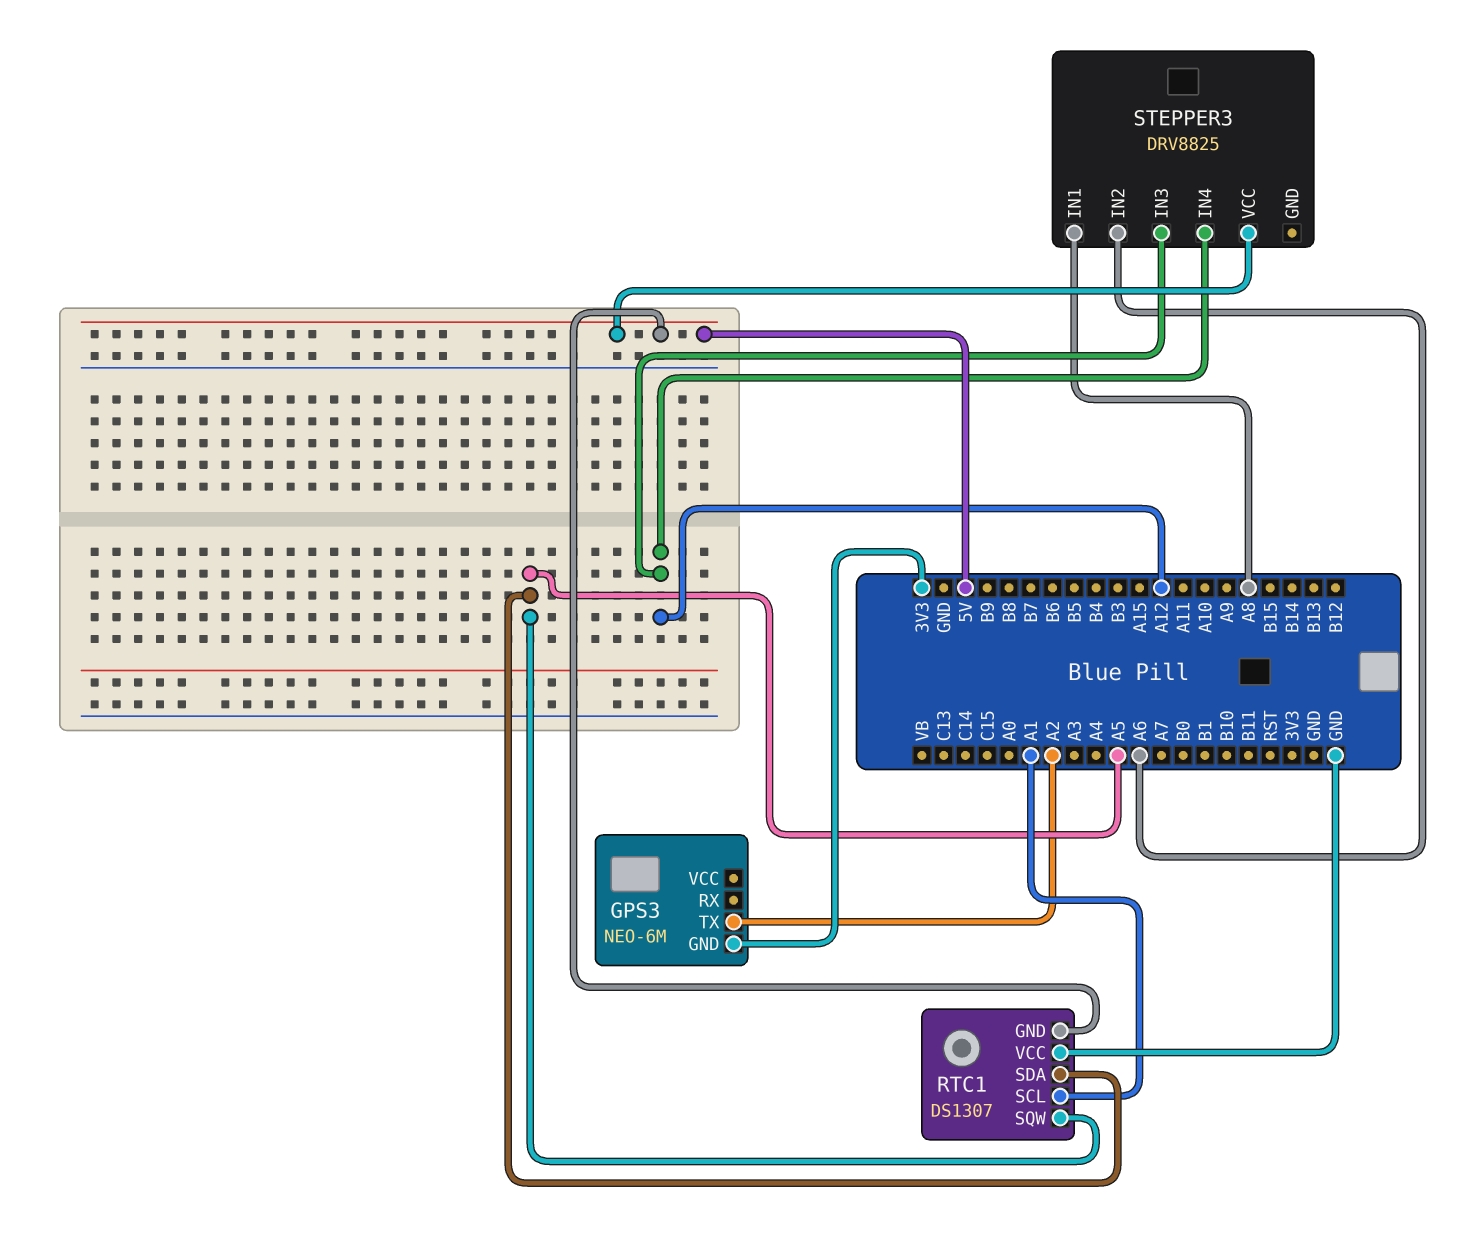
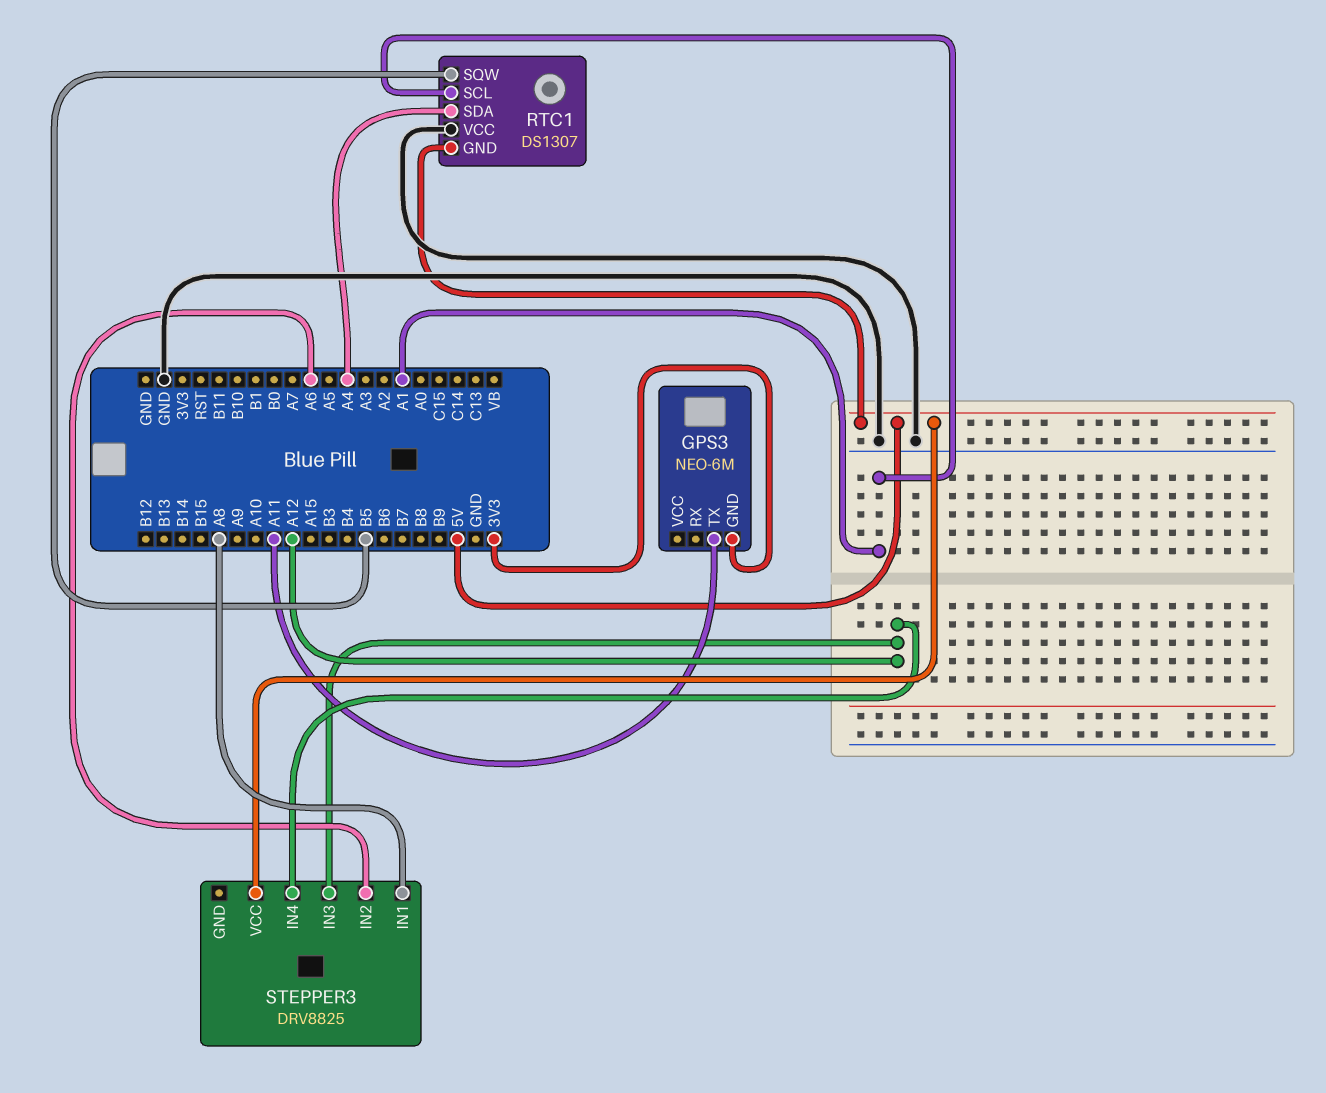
GPS3 pin TX: A2 -> A11
RTC1 pin SDA: A5 -> A4
RTC1 pin SQW: A5 -> B5

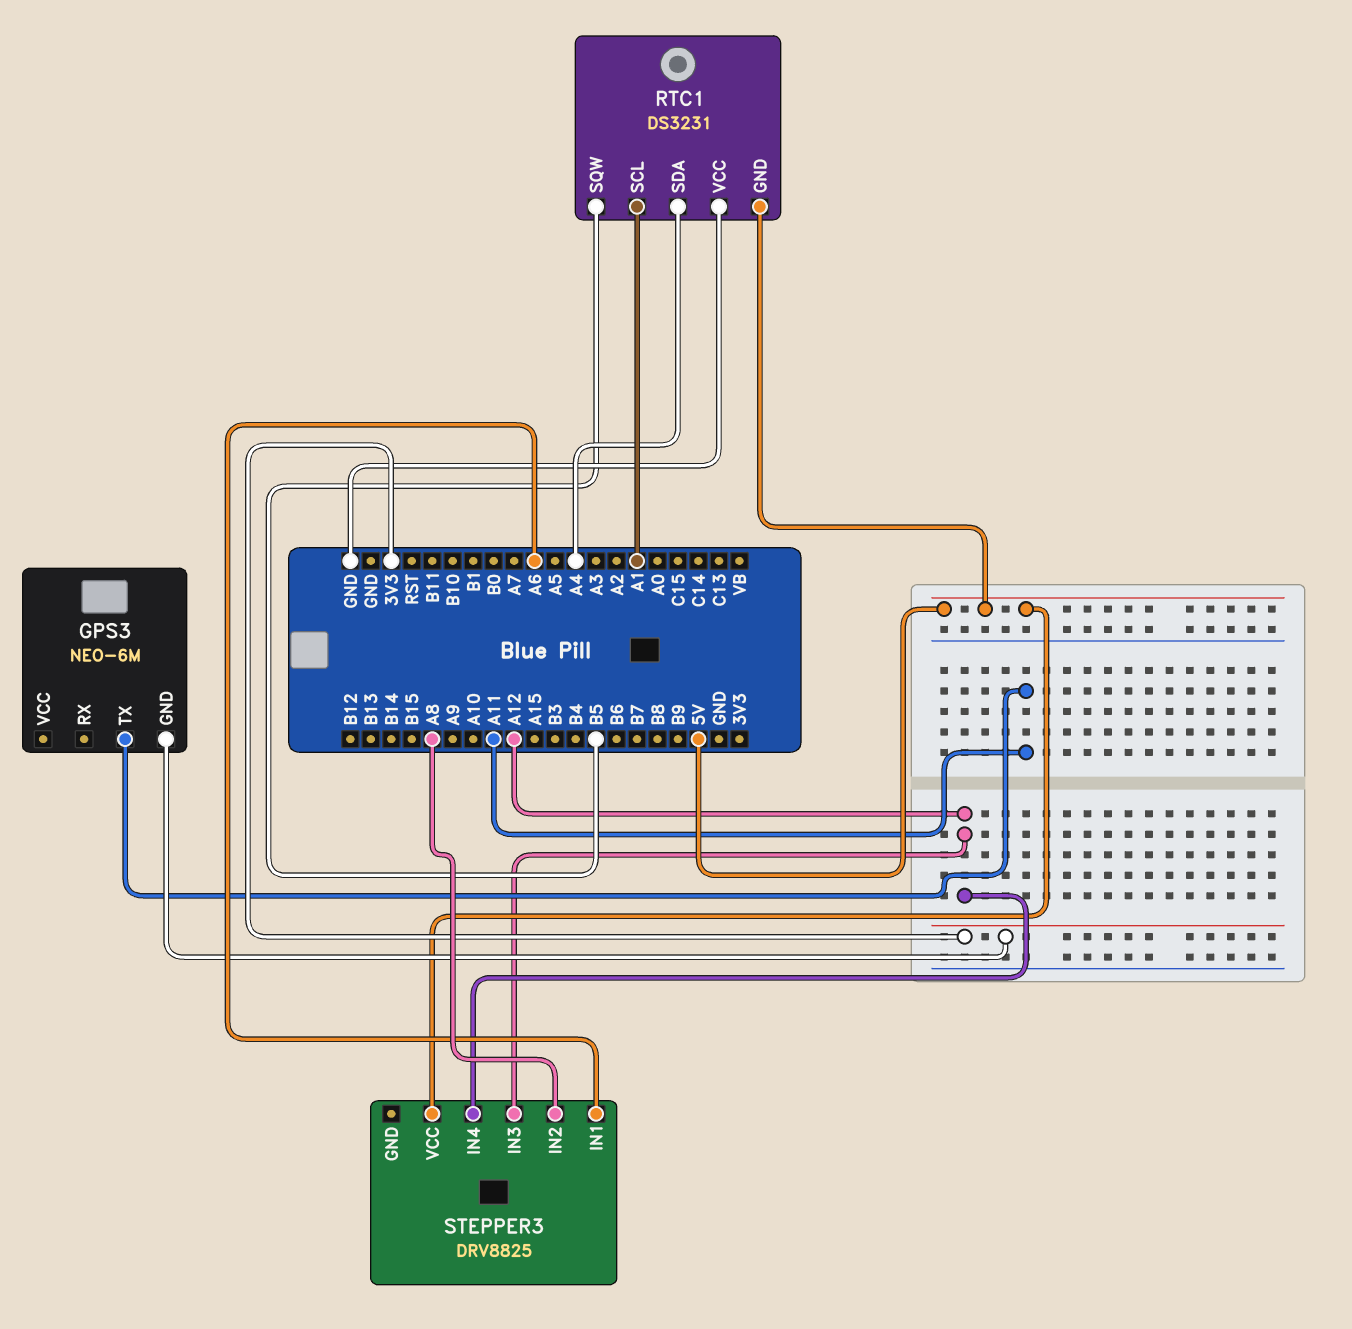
RTC1: DS1307 -> DS3231
STEPPER3 pin IN1: A8 -> A6
STEPPER3 pin IN2: A6 -> A8

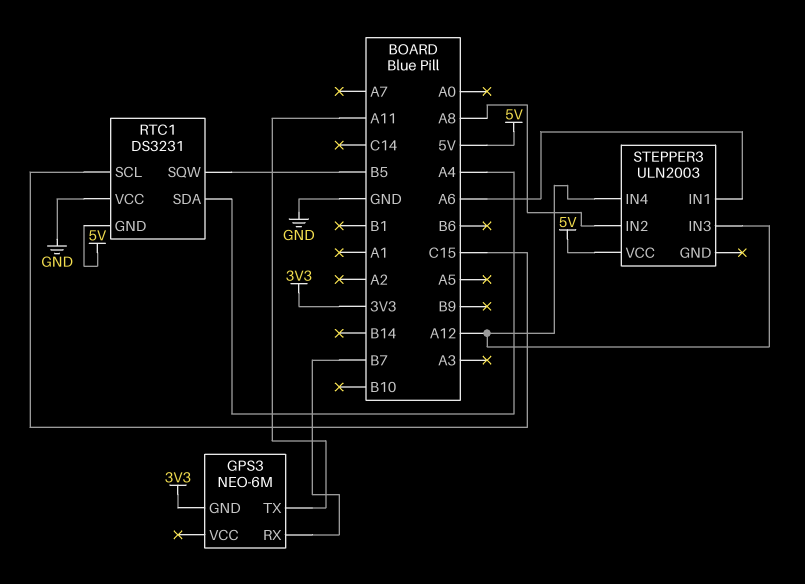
GPS3 pin RX: none -> B7
RTC1 pin SCL: A1 -> C15
STEPPER3: DRV8825 -> ULN2003

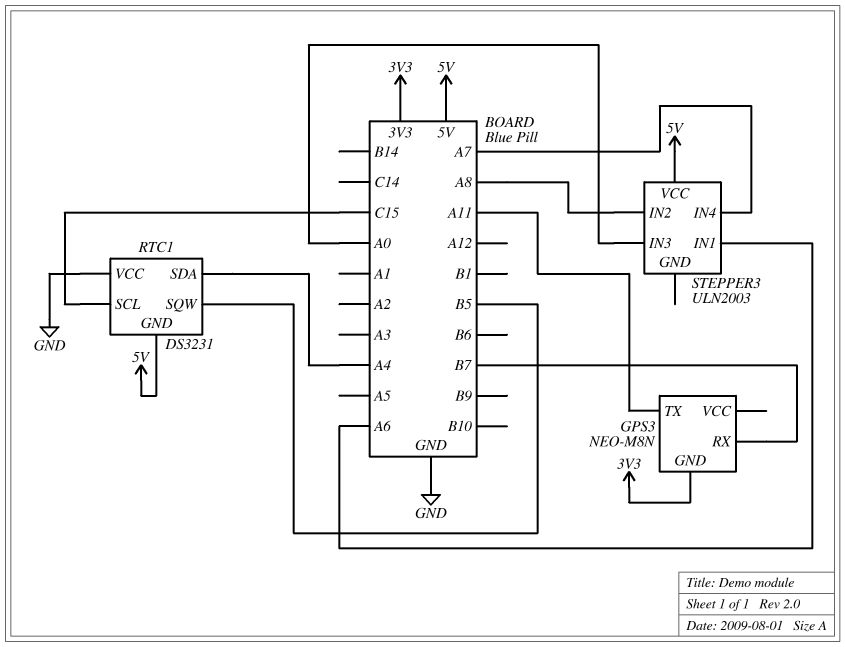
GPS3: NEO-6M -> NEO-M8N
STEPPER3 pin IN3: A12 -> A0
STEPPER3 pin IN4: A12 -> A7

